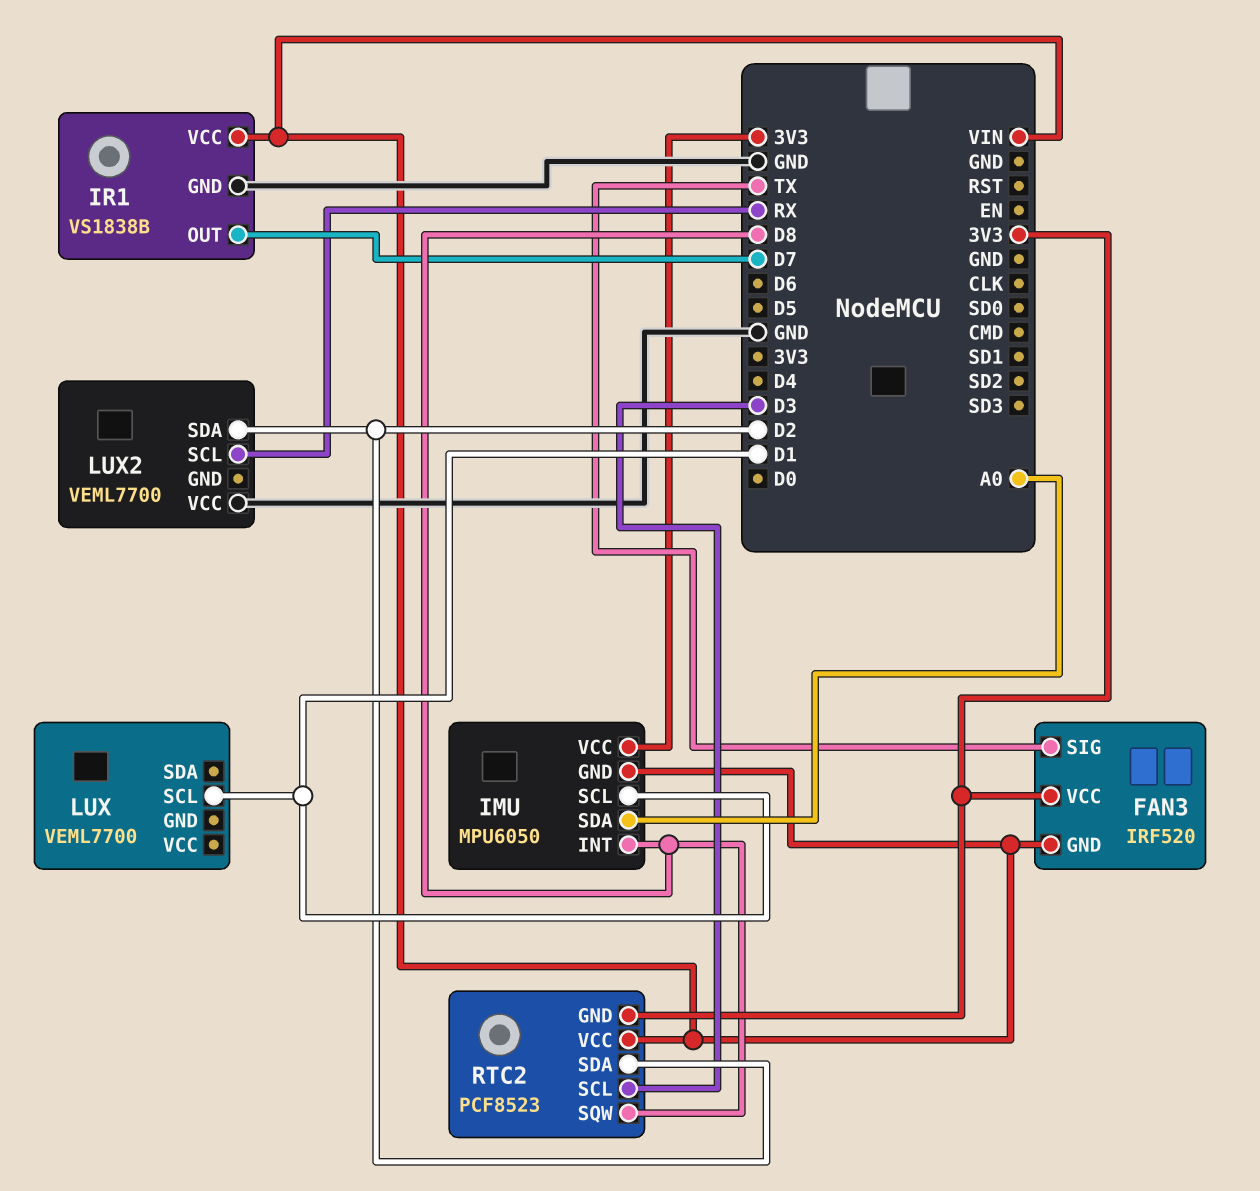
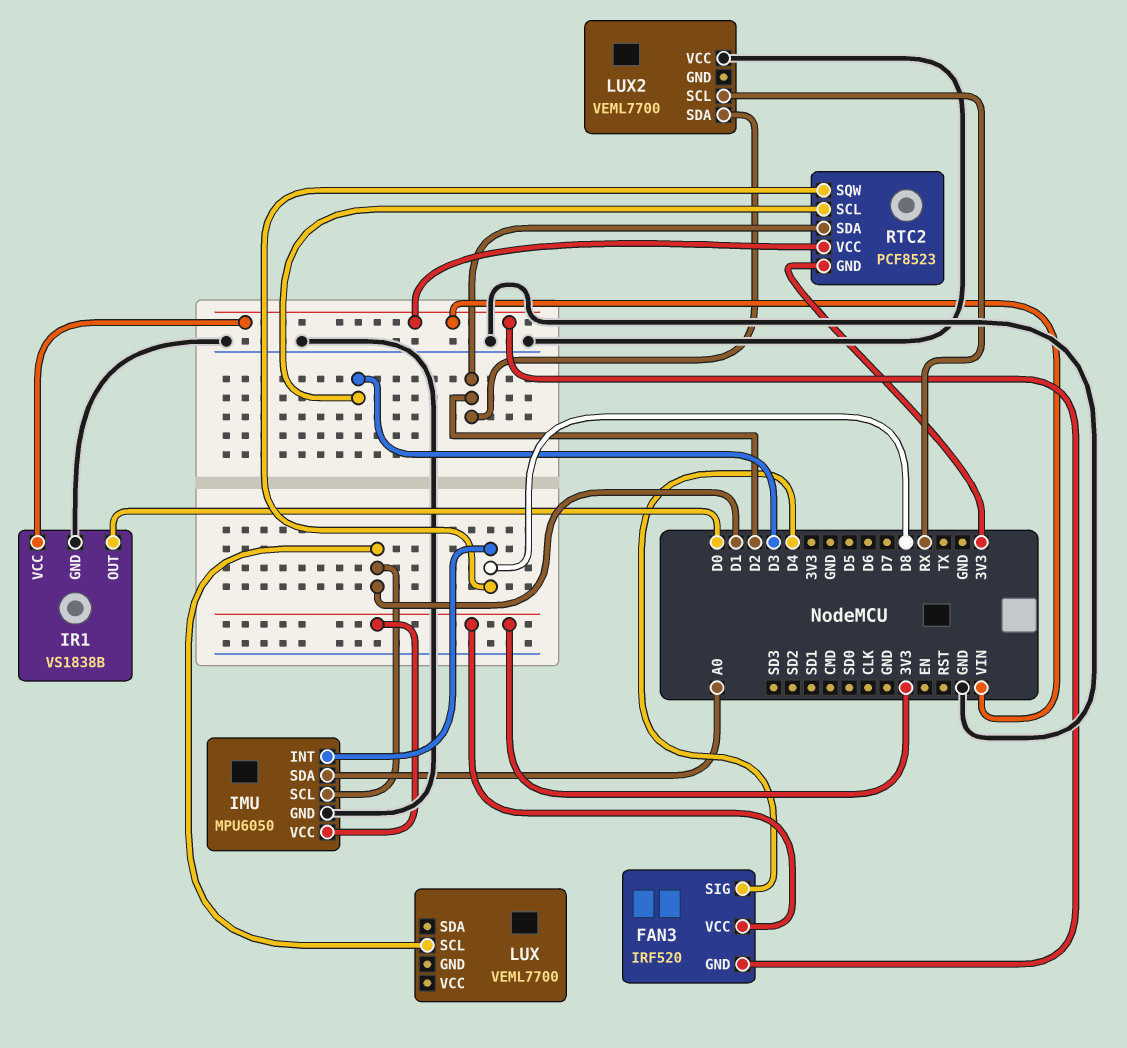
FAN3 pin SIG: TX -> D4
IMU pin GND: VIN -> GND
IR1 pin OUT: D7 -> D0

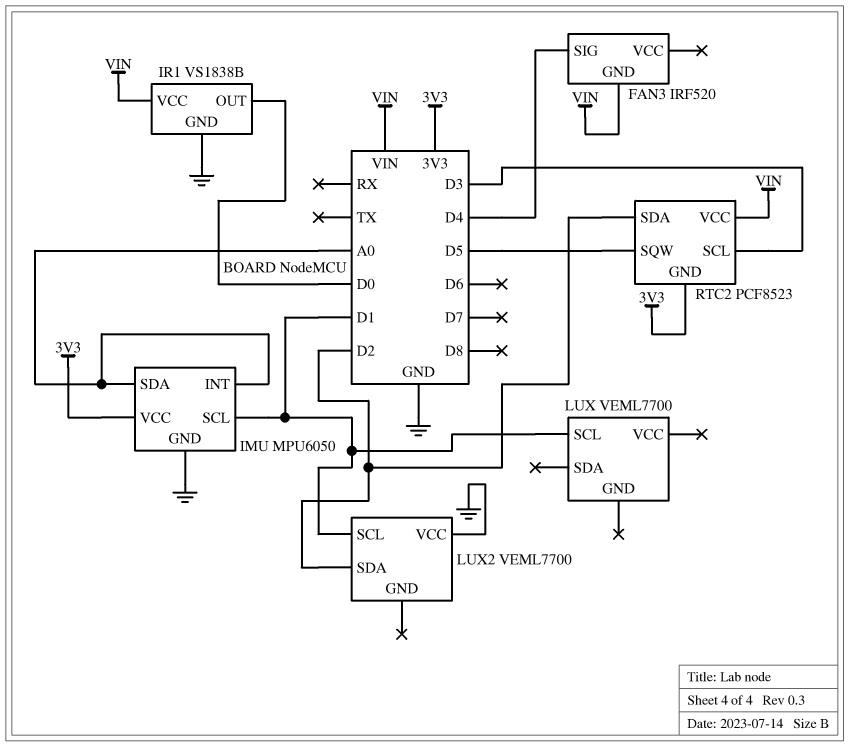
FAN3 pin VCC: 3V3 -> none
IMU pin INT: D8 -> A0
LUX2 pin SCL: RX -> D1
RTC2 pin SQW: D8 -> D5

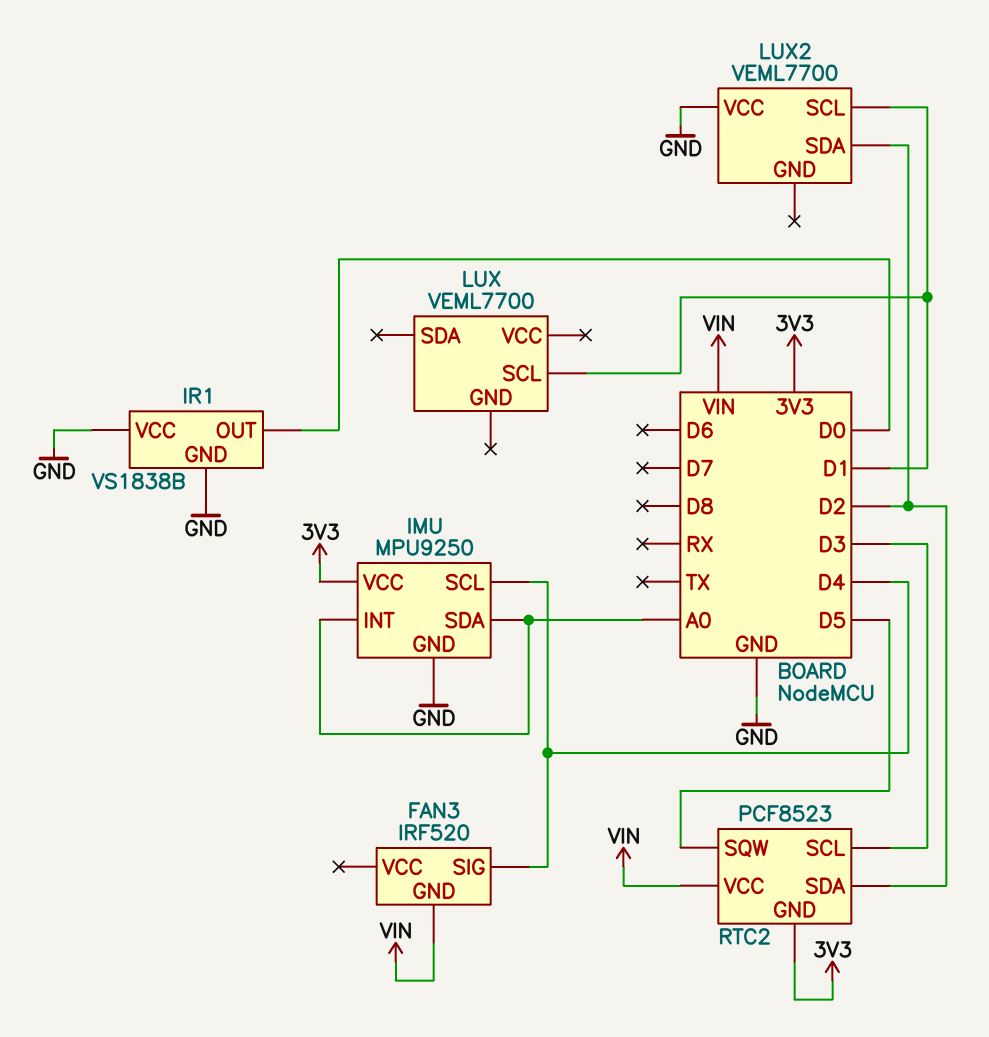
IMU: MPU6050 -> MPU9250
IMU pin SCL: D1 -> D4
IR1 pin VCC: VIN -> GND

